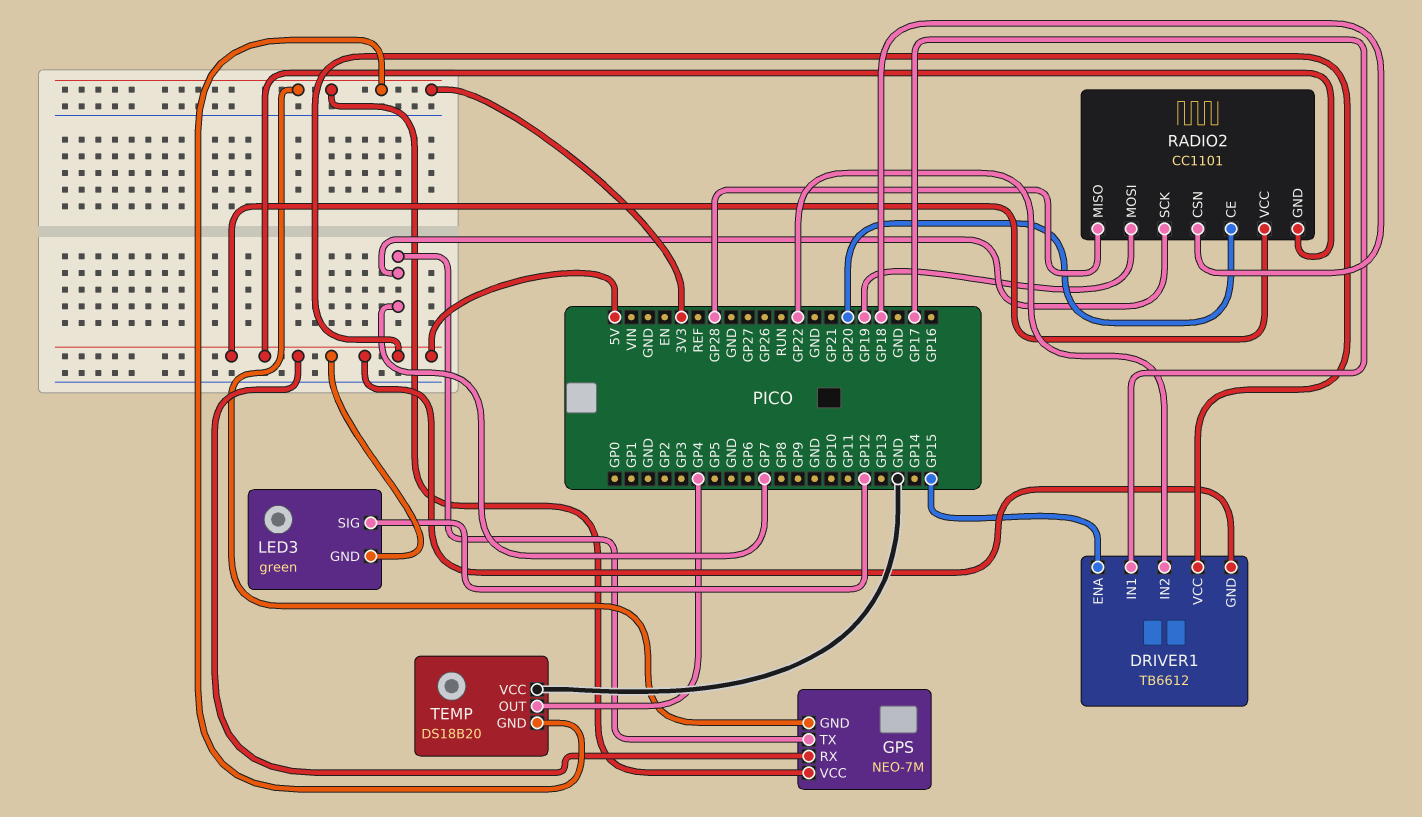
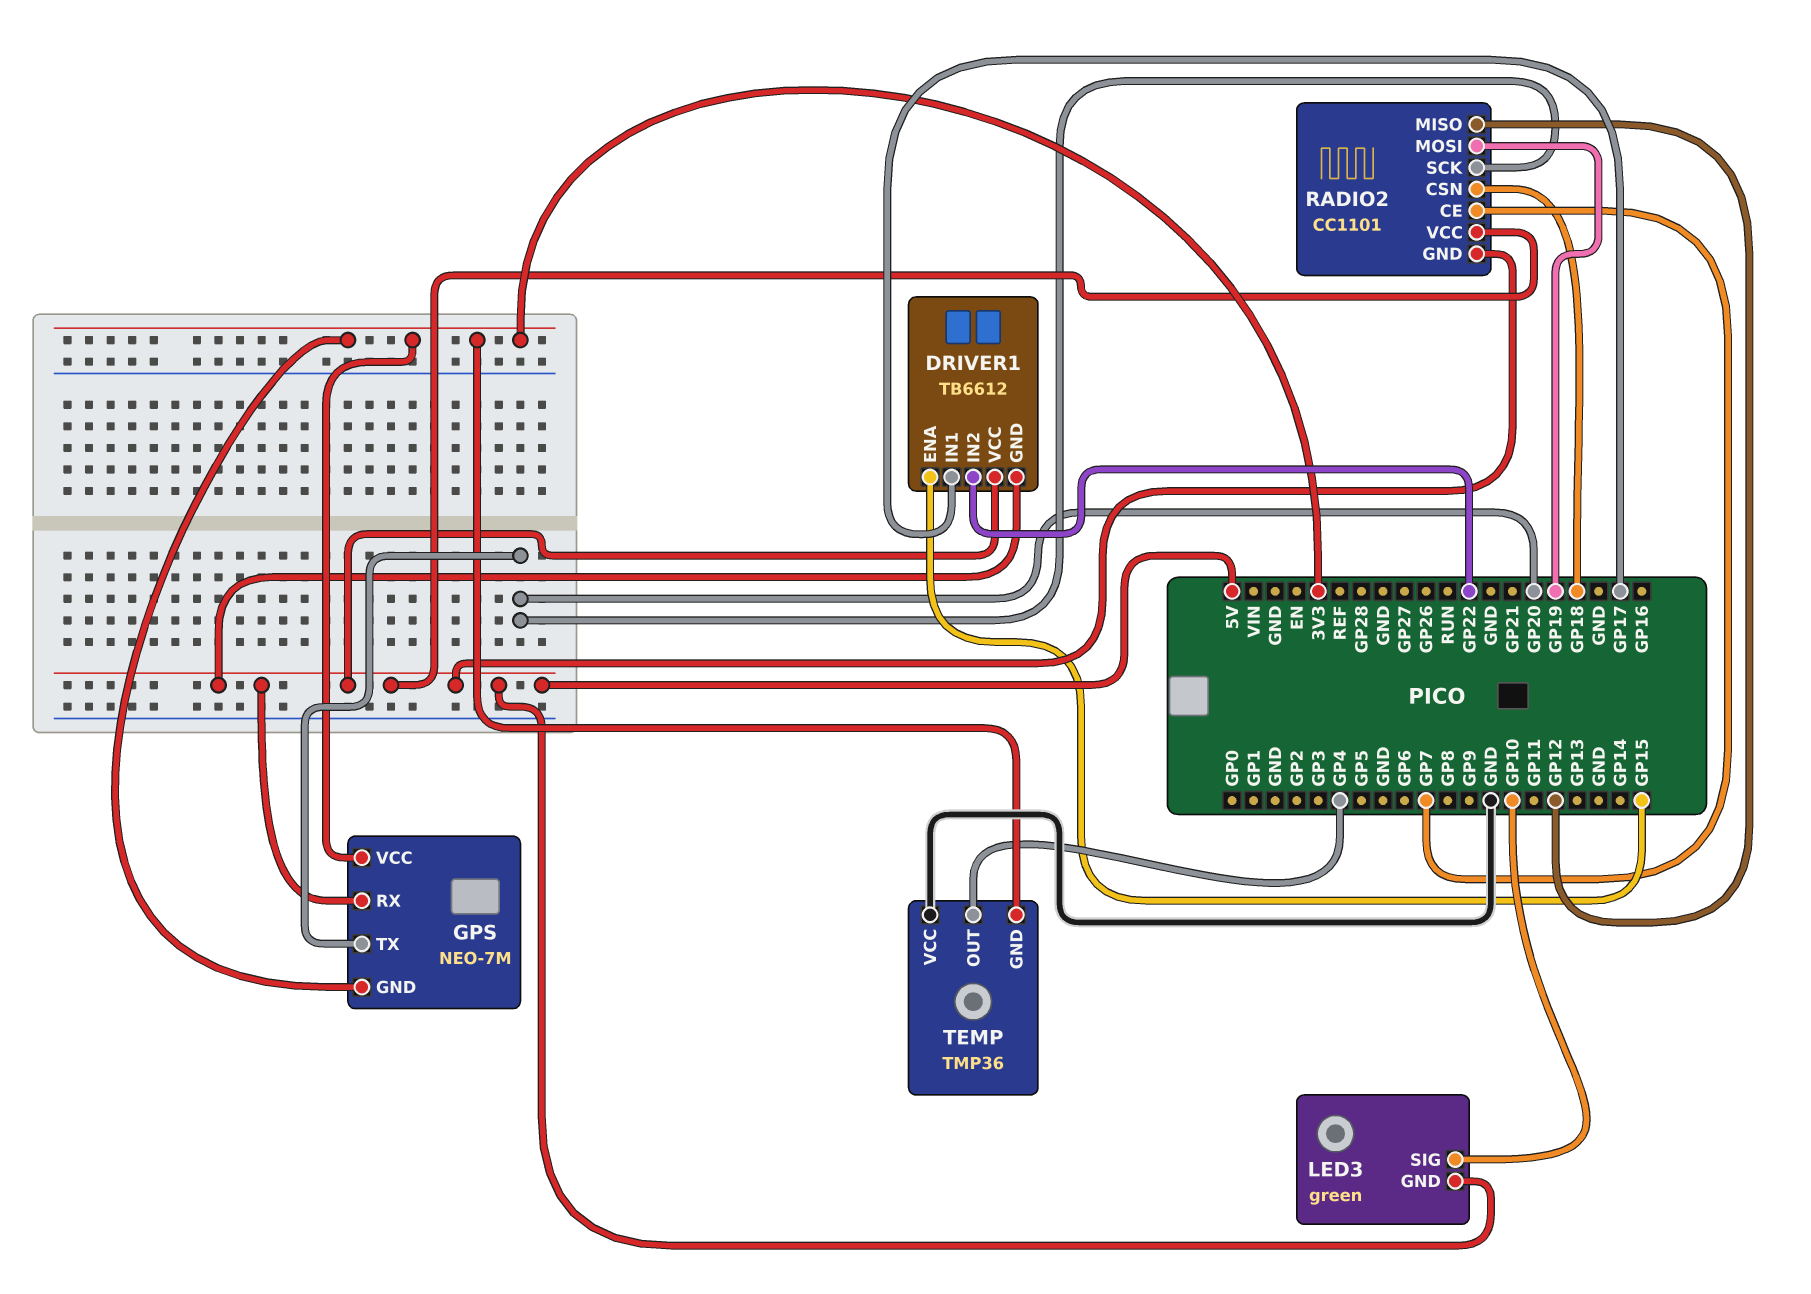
GPS pin TX: GP7 -> GP20
LED3 pin SIG: GP12 -> GP10
RADIO2 pin CE: GP20 -> GP7
RADIO2 pin MISO: GP28 -> GP12
RADIO2 pin SCK: GP7 -> GP20
TEMP: DS18B20 -> TMP36

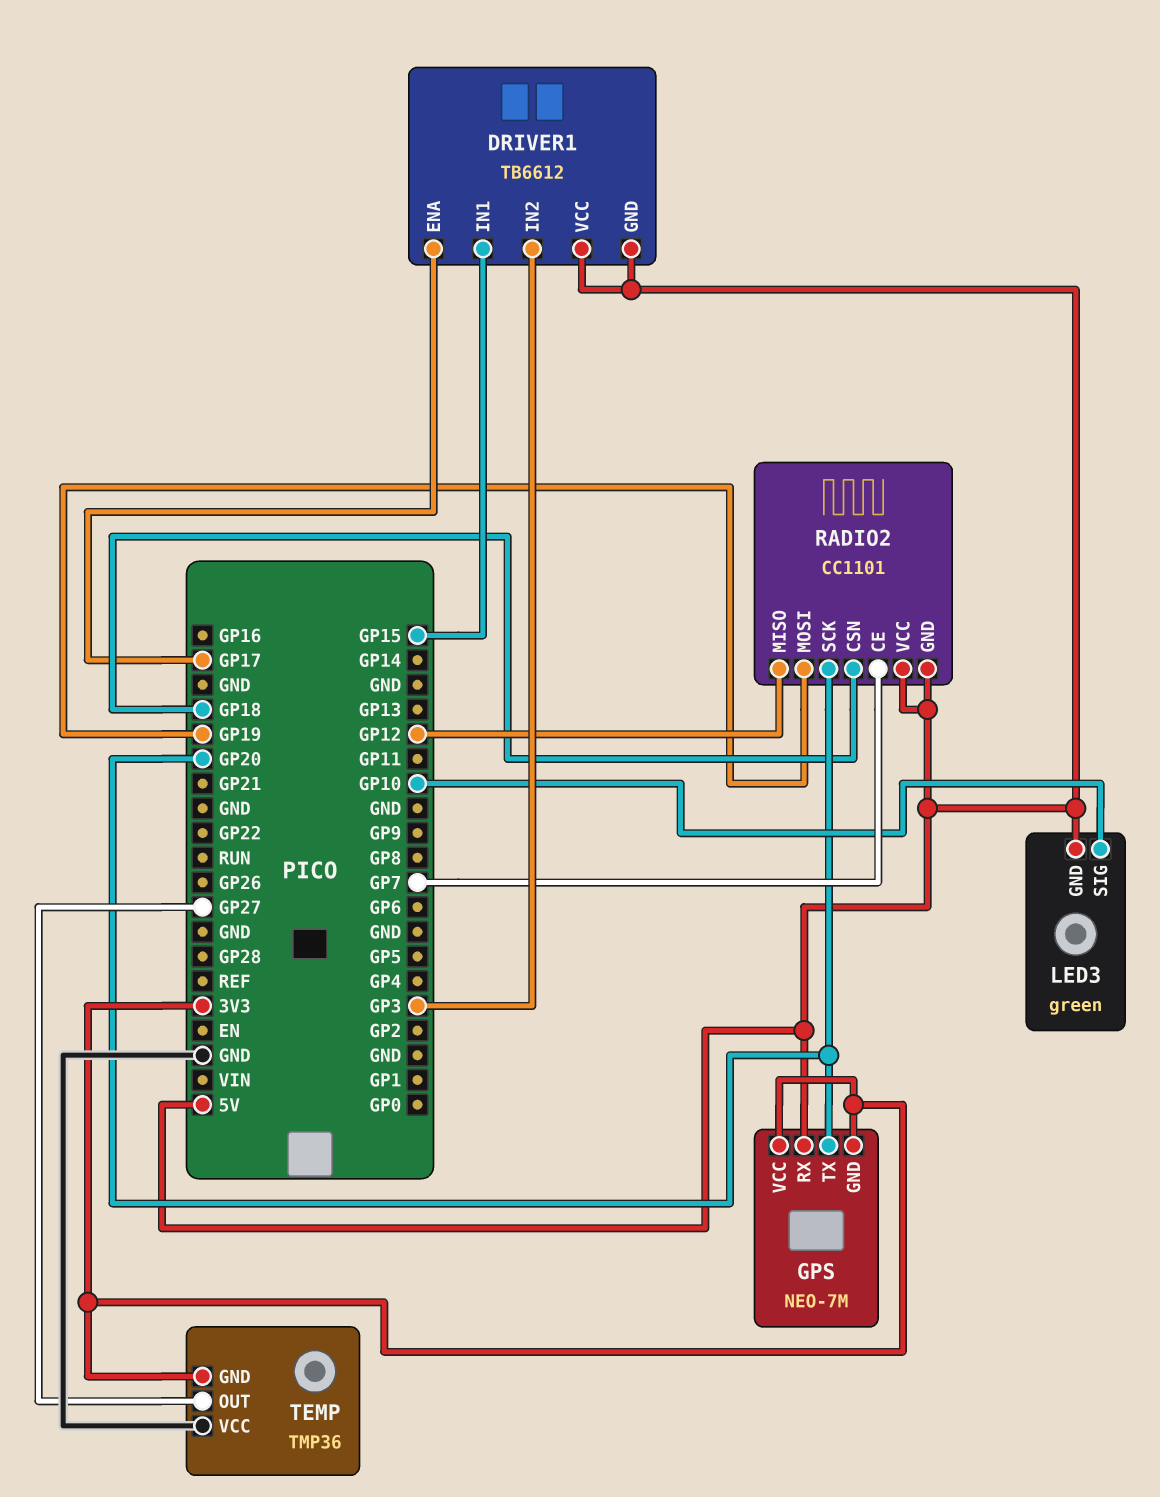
DRIVER1 pin ENA: GP15 -> GP17
DRIVER1 pin IN1: GP17 -> GP15
DRIVER1 pin IN2: GP22 -> GP3
TEMP pin OUT: GP4 -> GP27

